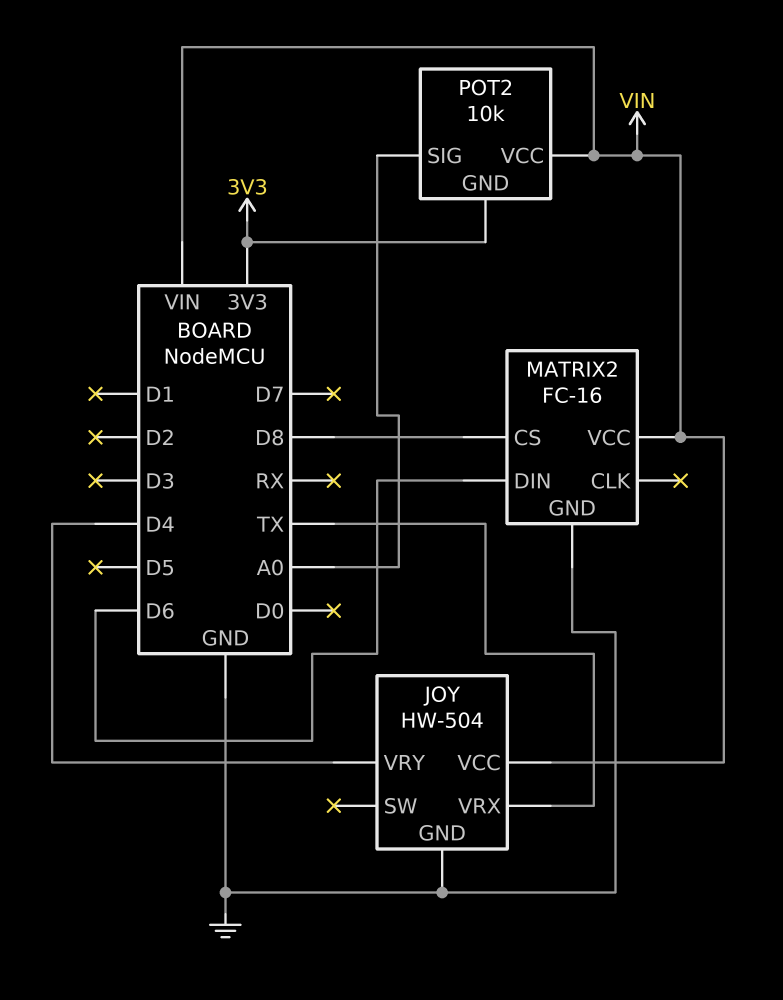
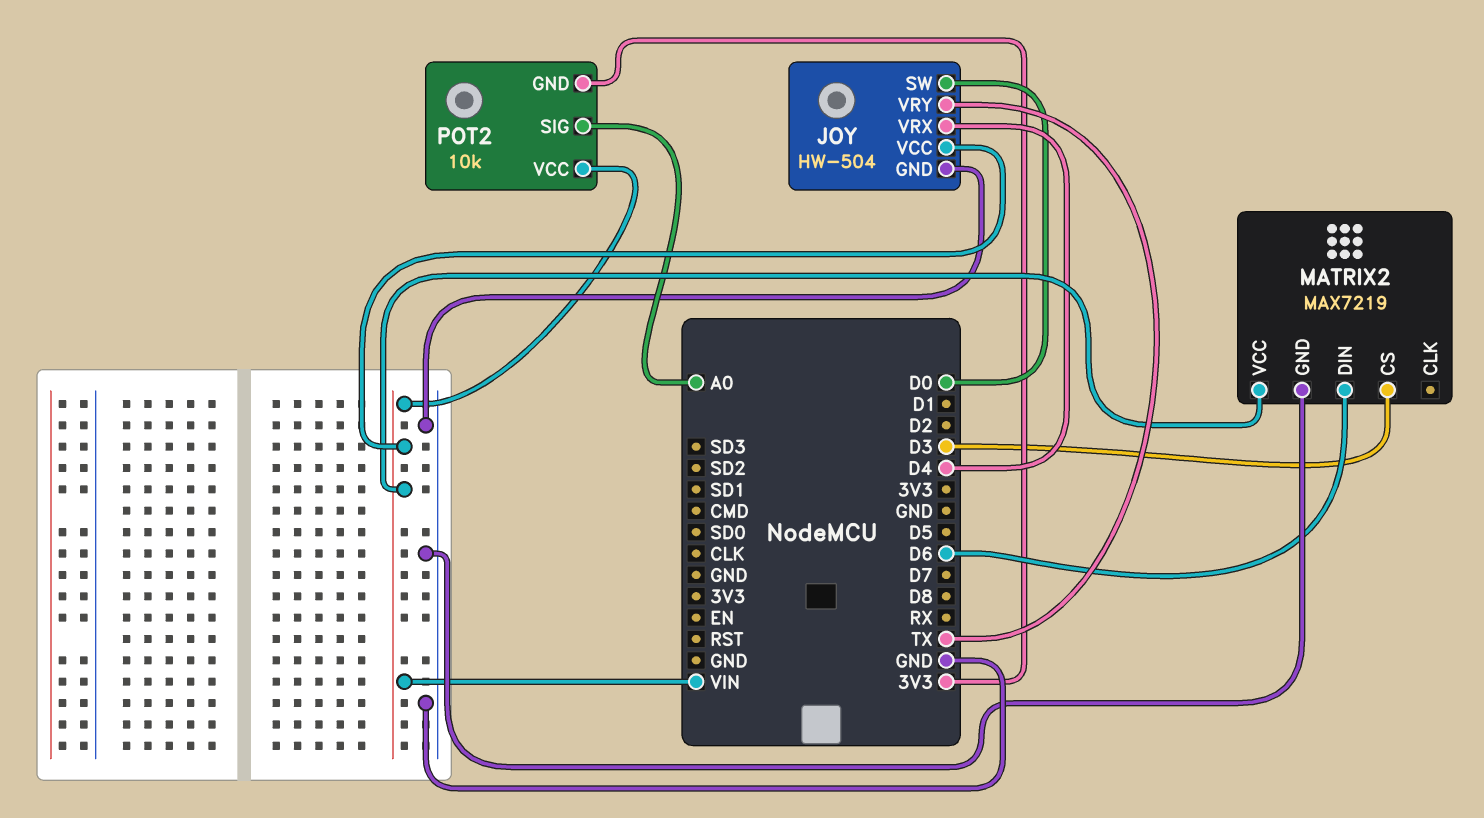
JOY pin SW: none -> D0
JOY pin VRX: TX -> D4
JOY pin VRY: D4 -> TX
MATRIX2: FC-16 -> MAX7219
MATRIX2 pin CS: D8 -> D3

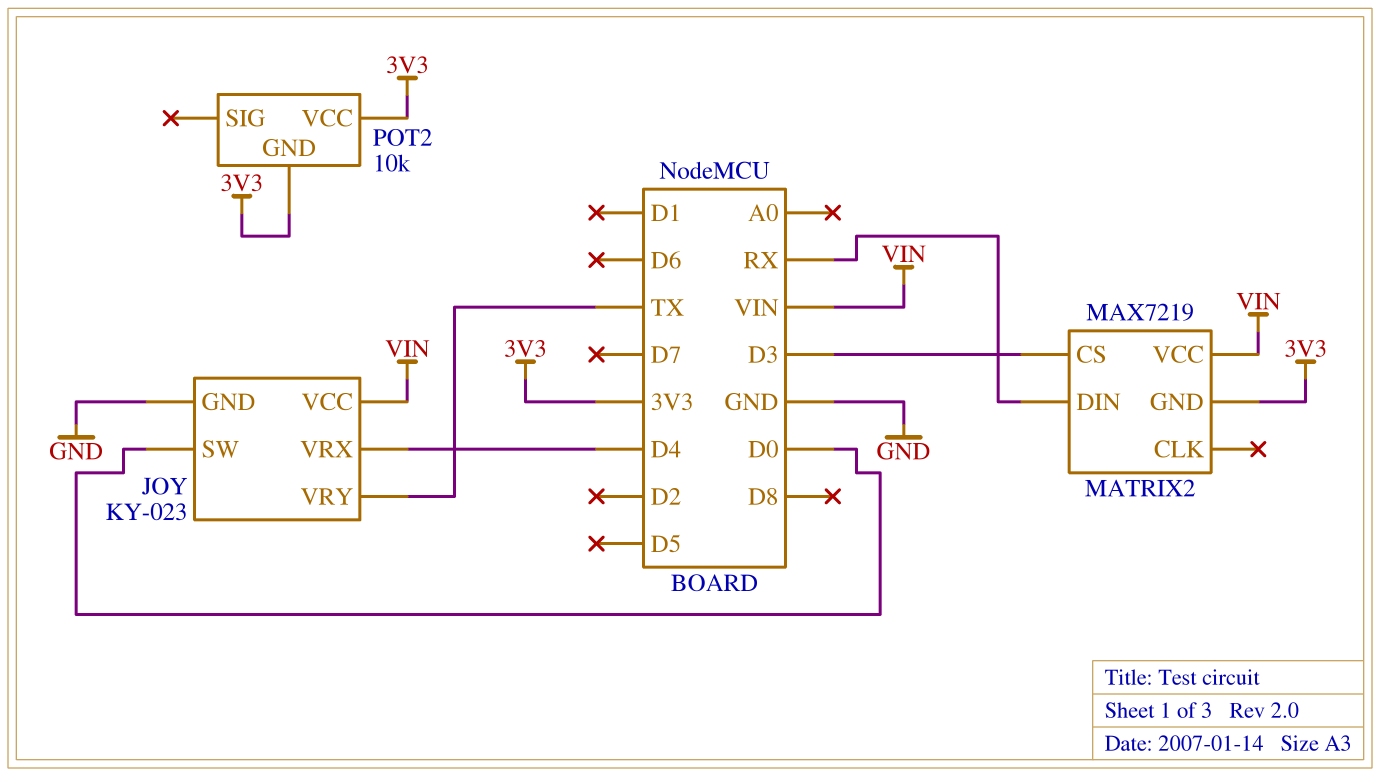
JOY: HW-504 -> KY-023
MATRIX2 pin DIN: D6 -> RX
MATRIX2 pin GND: GND -> 3V3
POT2 pin SIG: A0 -> none
POT2 pin VCC: VIN -> 3V3

